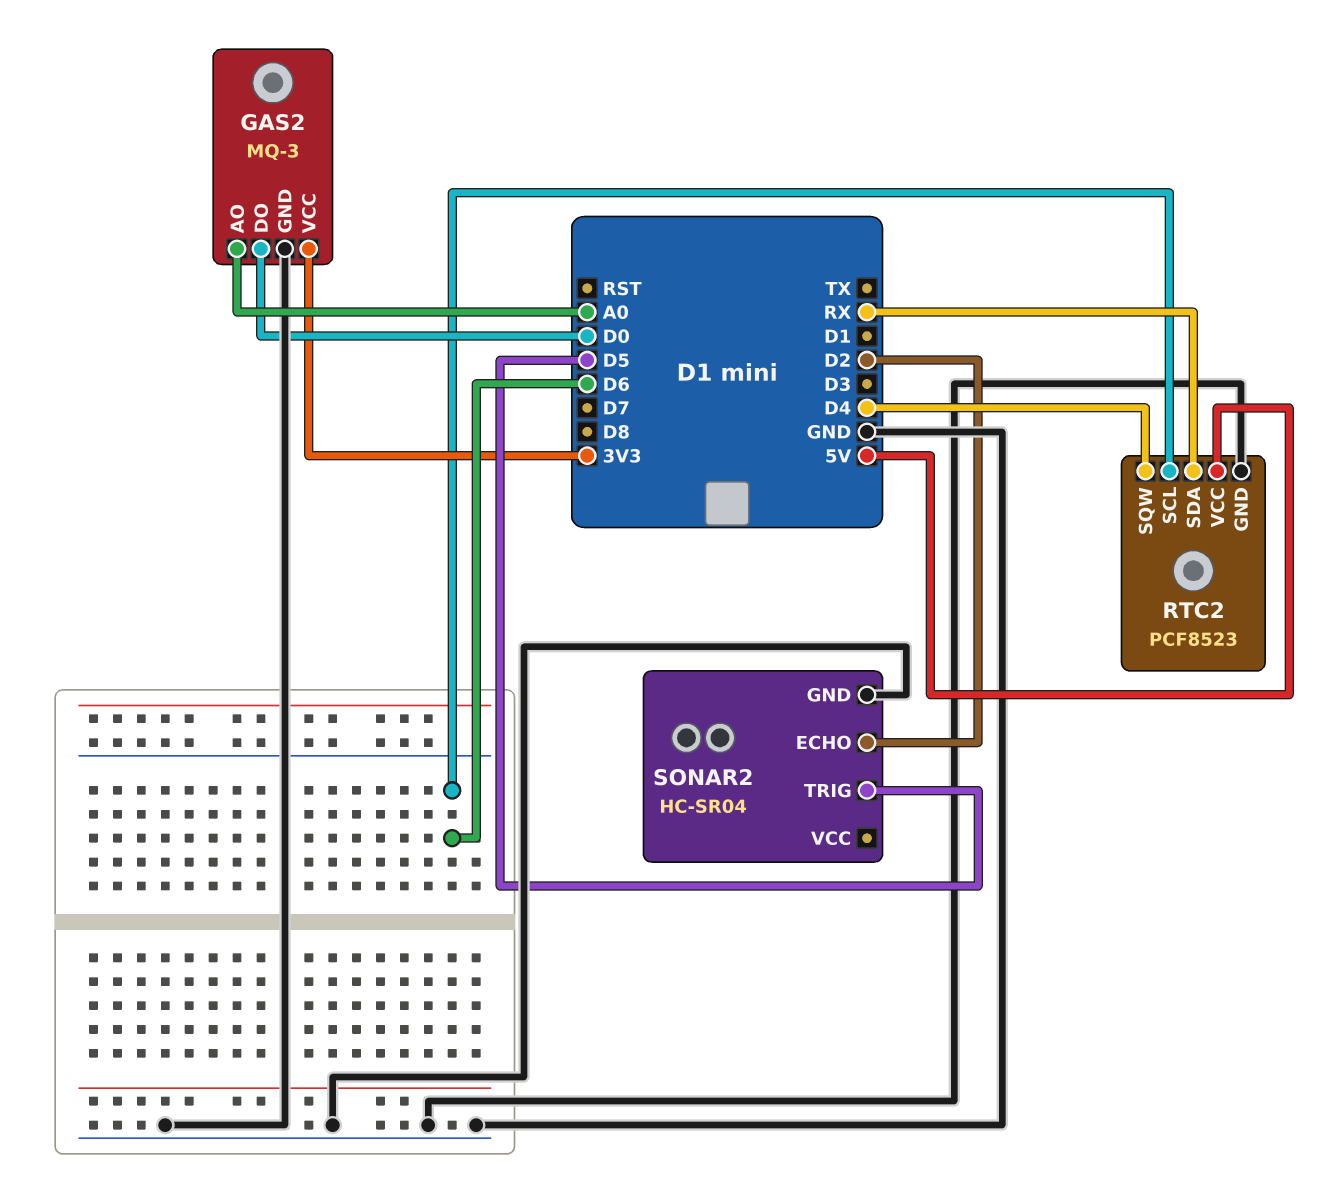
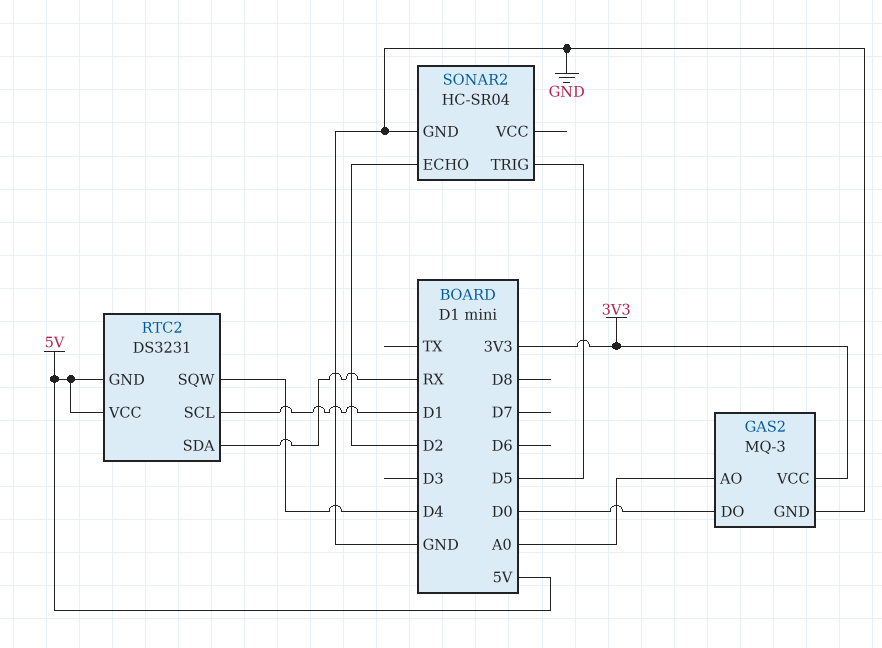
RTC2: PCF8523 -> DS3231
RTC2 pin GND: GND -> 5V
RTC2 pin SCL: D6 -> D1

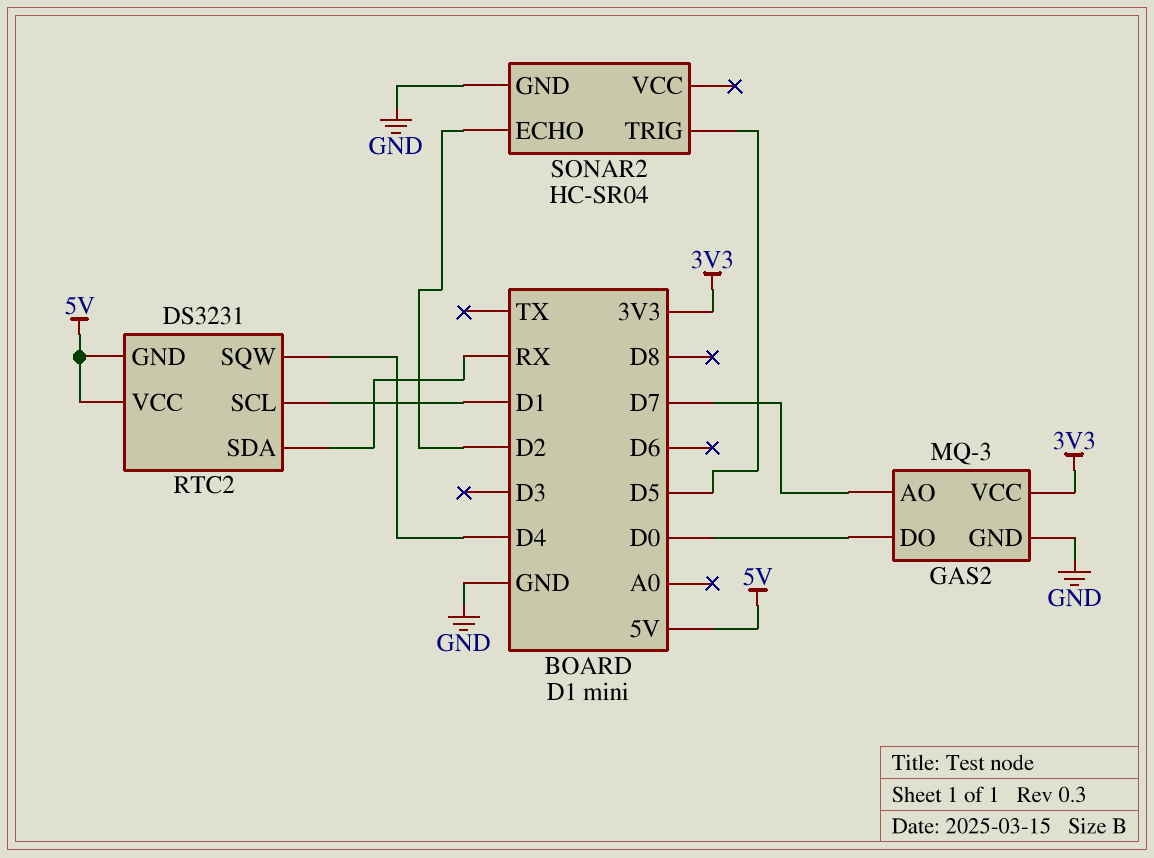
GAS2 pin AO: A0 -> D7

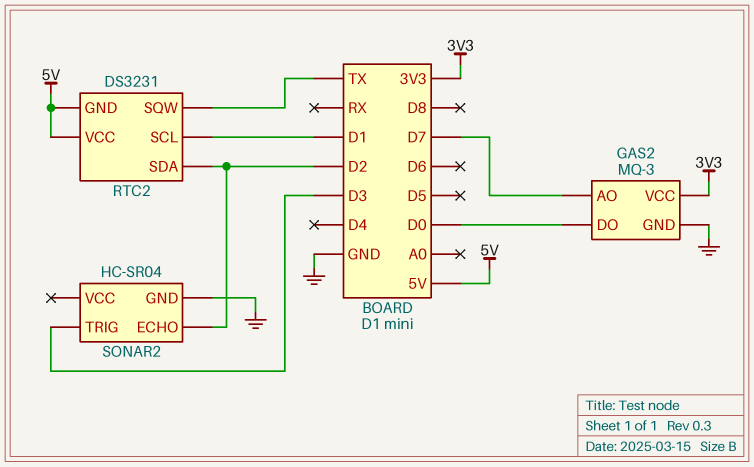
RTC2 pin SDA: RX -> D2
RTC2 pin SQW: D4 -> TX
SONAR2 pin TRIG: D5 -> D3

